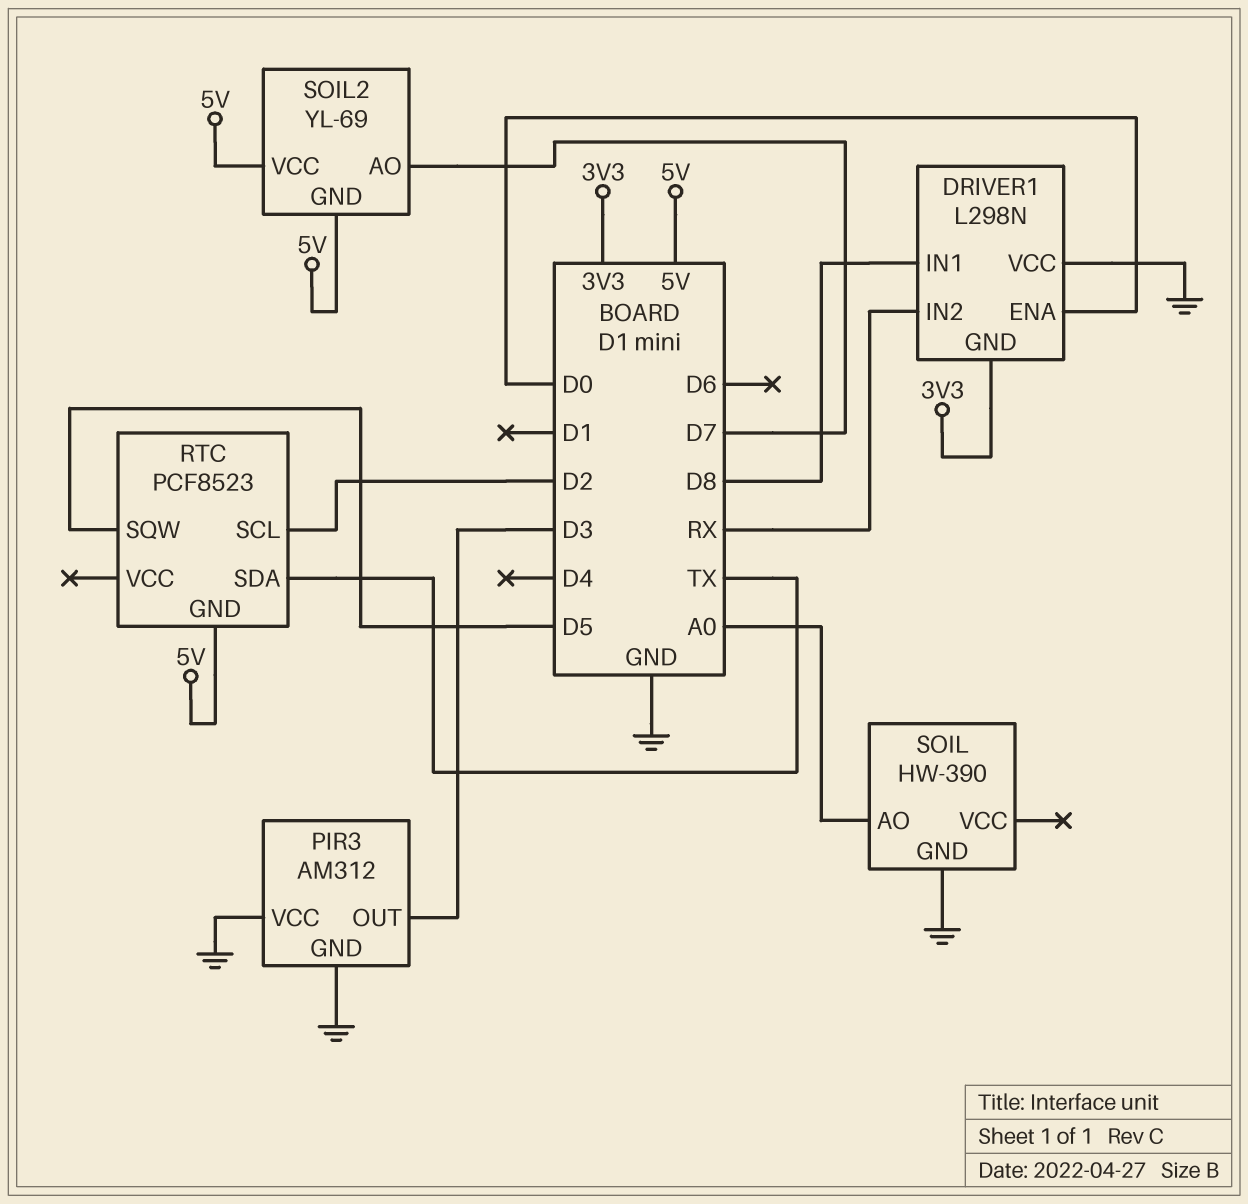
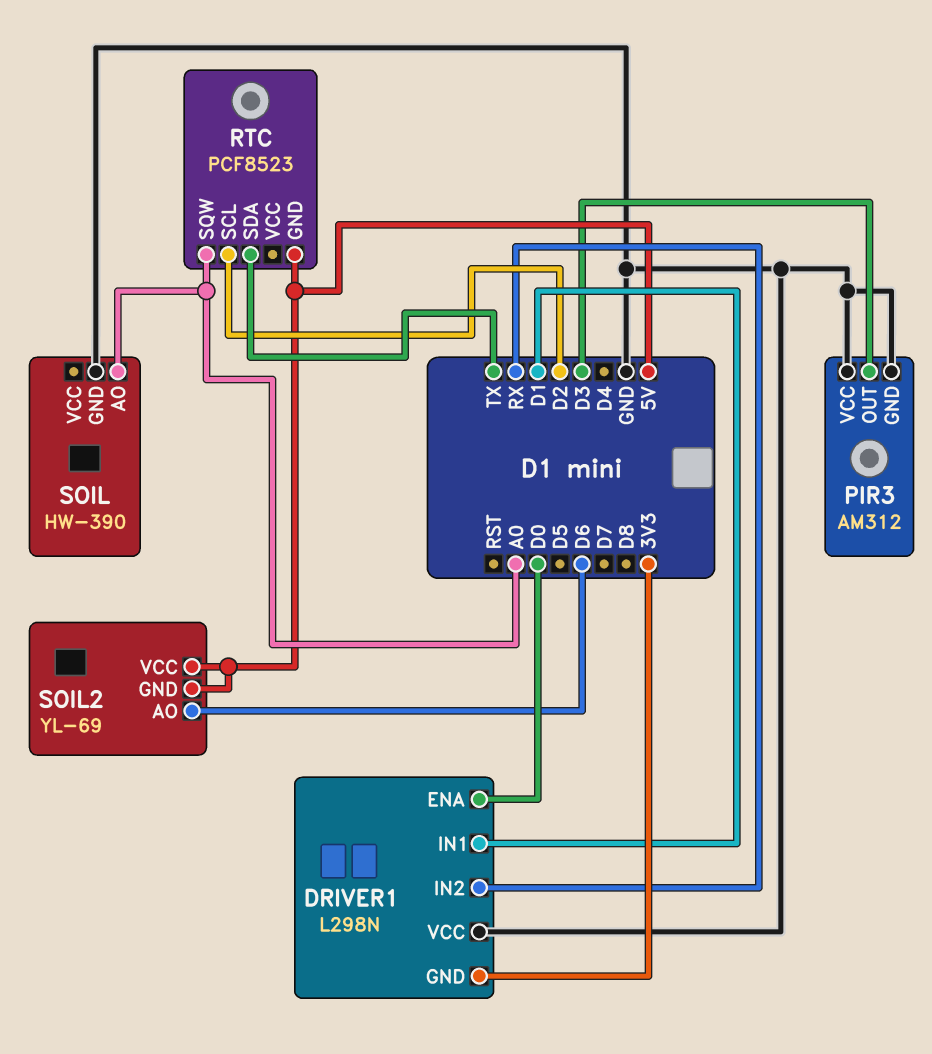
DRIVER1 pin IN1: D8 -> D1
RTC pin SQW: D5 -> A0
SOIL2 pin AO: D7 -> D6

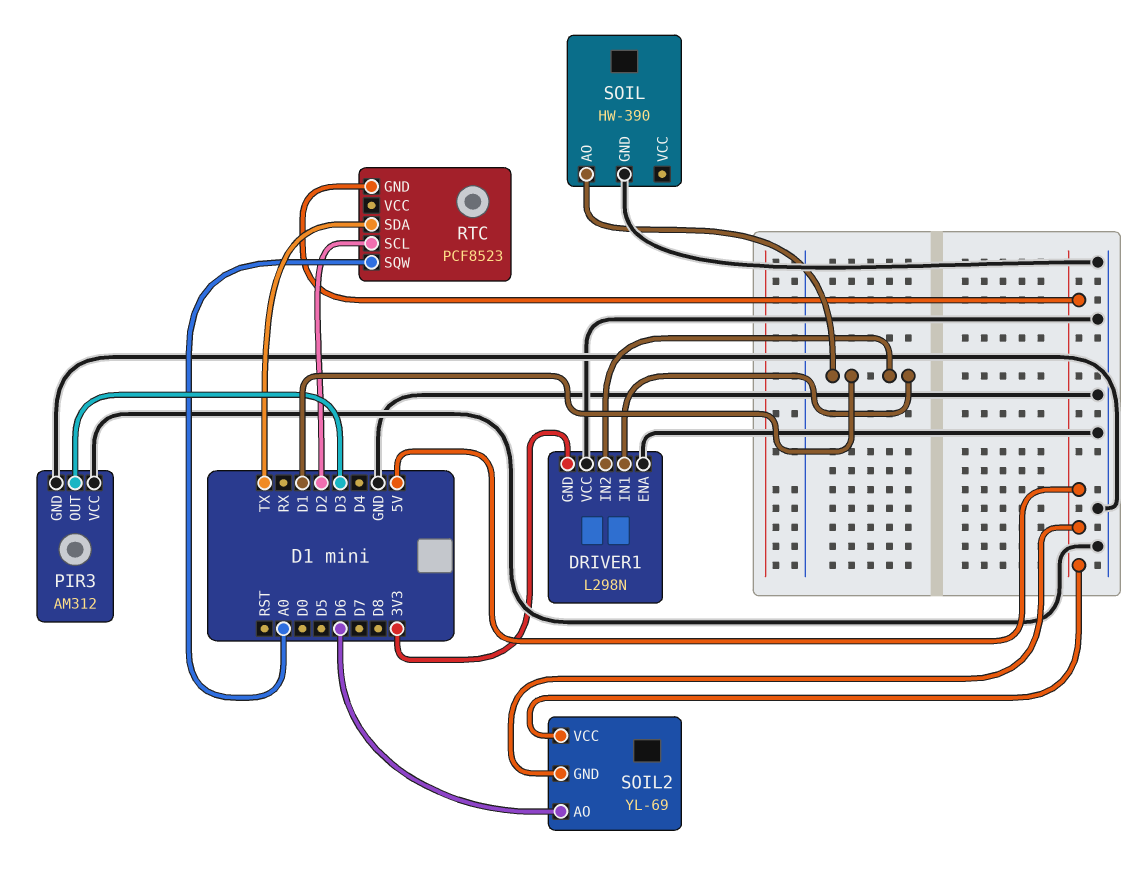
DRIVER1 pin ENA: D0 -> GND
DRIVER1 pin IN2: RX -> D1
SOIL pin AO: A0 -> D1

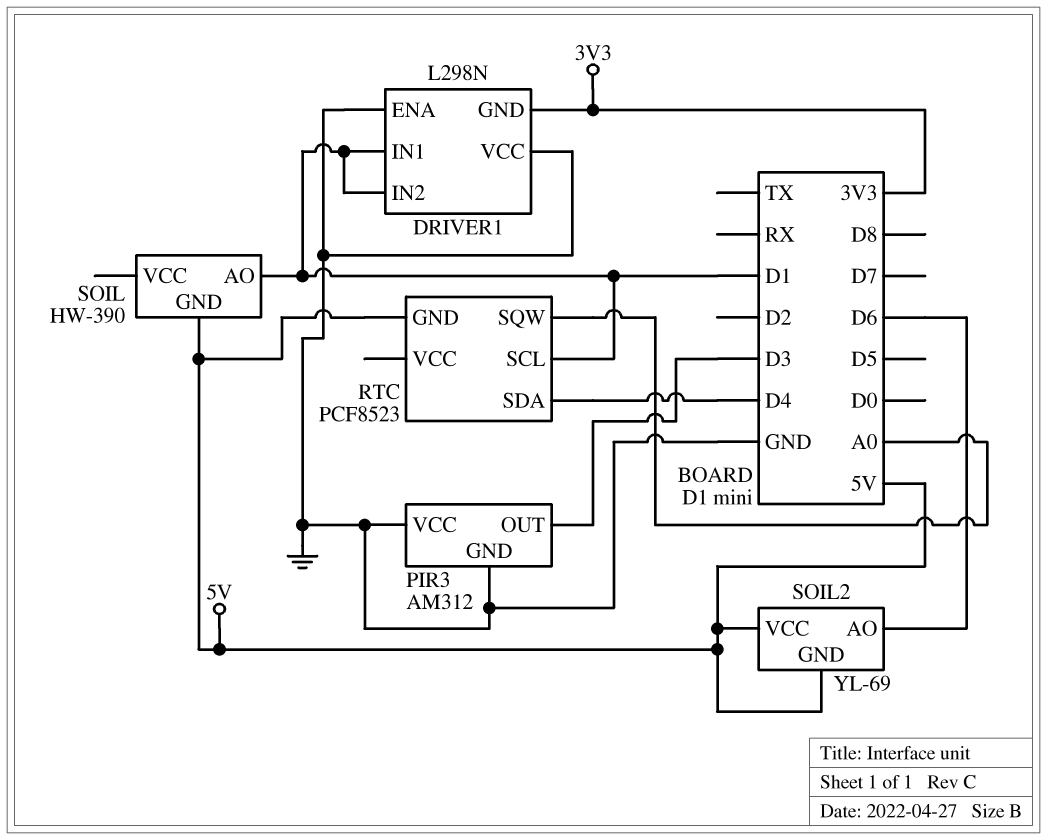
RTC pin SCL: D2 -> D1
RTC pin SDA: TX -> D4
SOIL pin GND: GND -> 5V

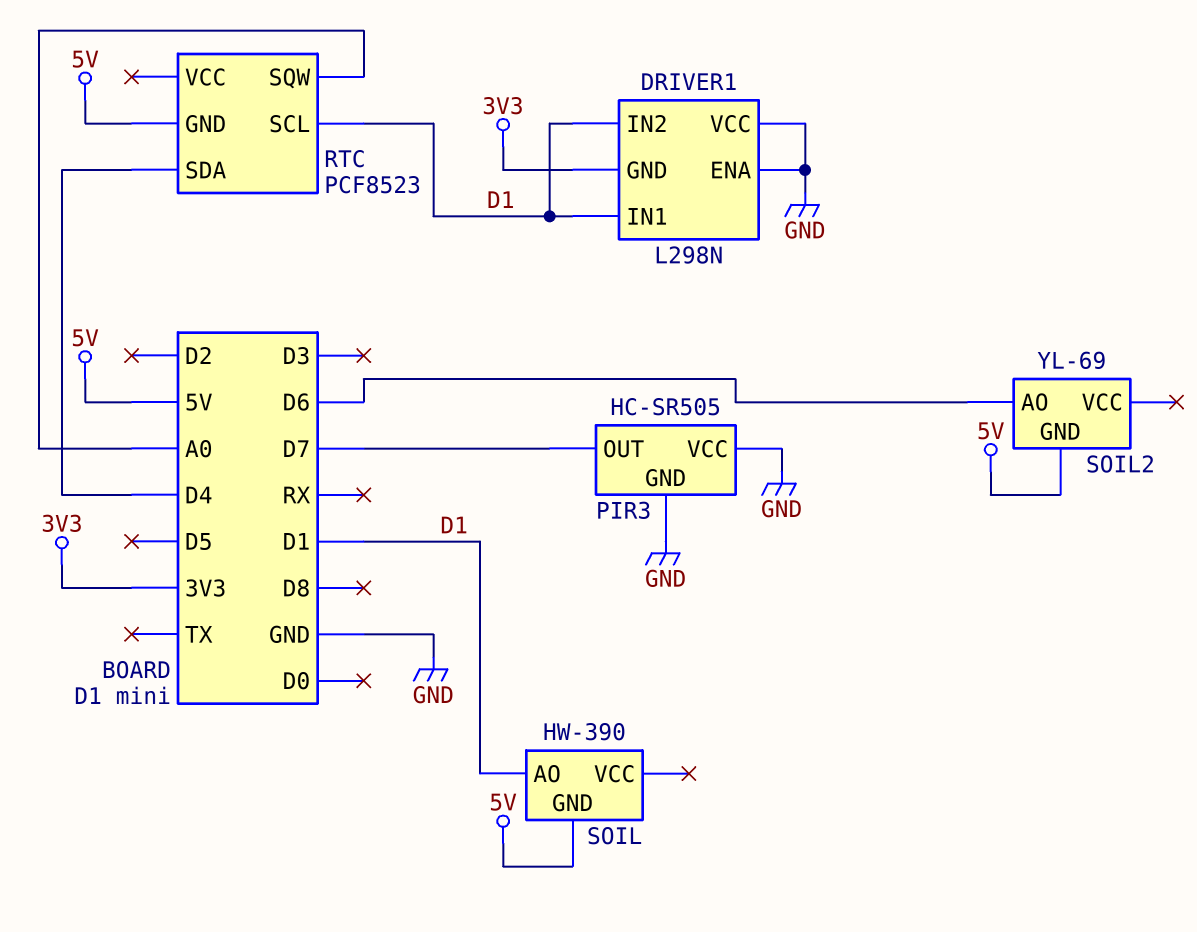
PIR3: AM312 -> HC-SR505
PIR3 pin OUT: D3 -> D7
SOIL2 pin VCC: 5V -> none

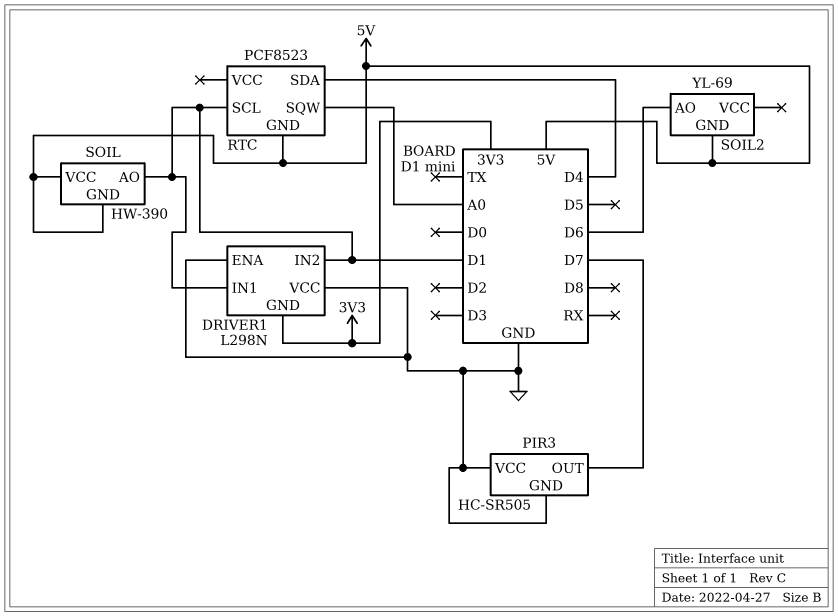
SOIL pin VCC: none -> 5V

